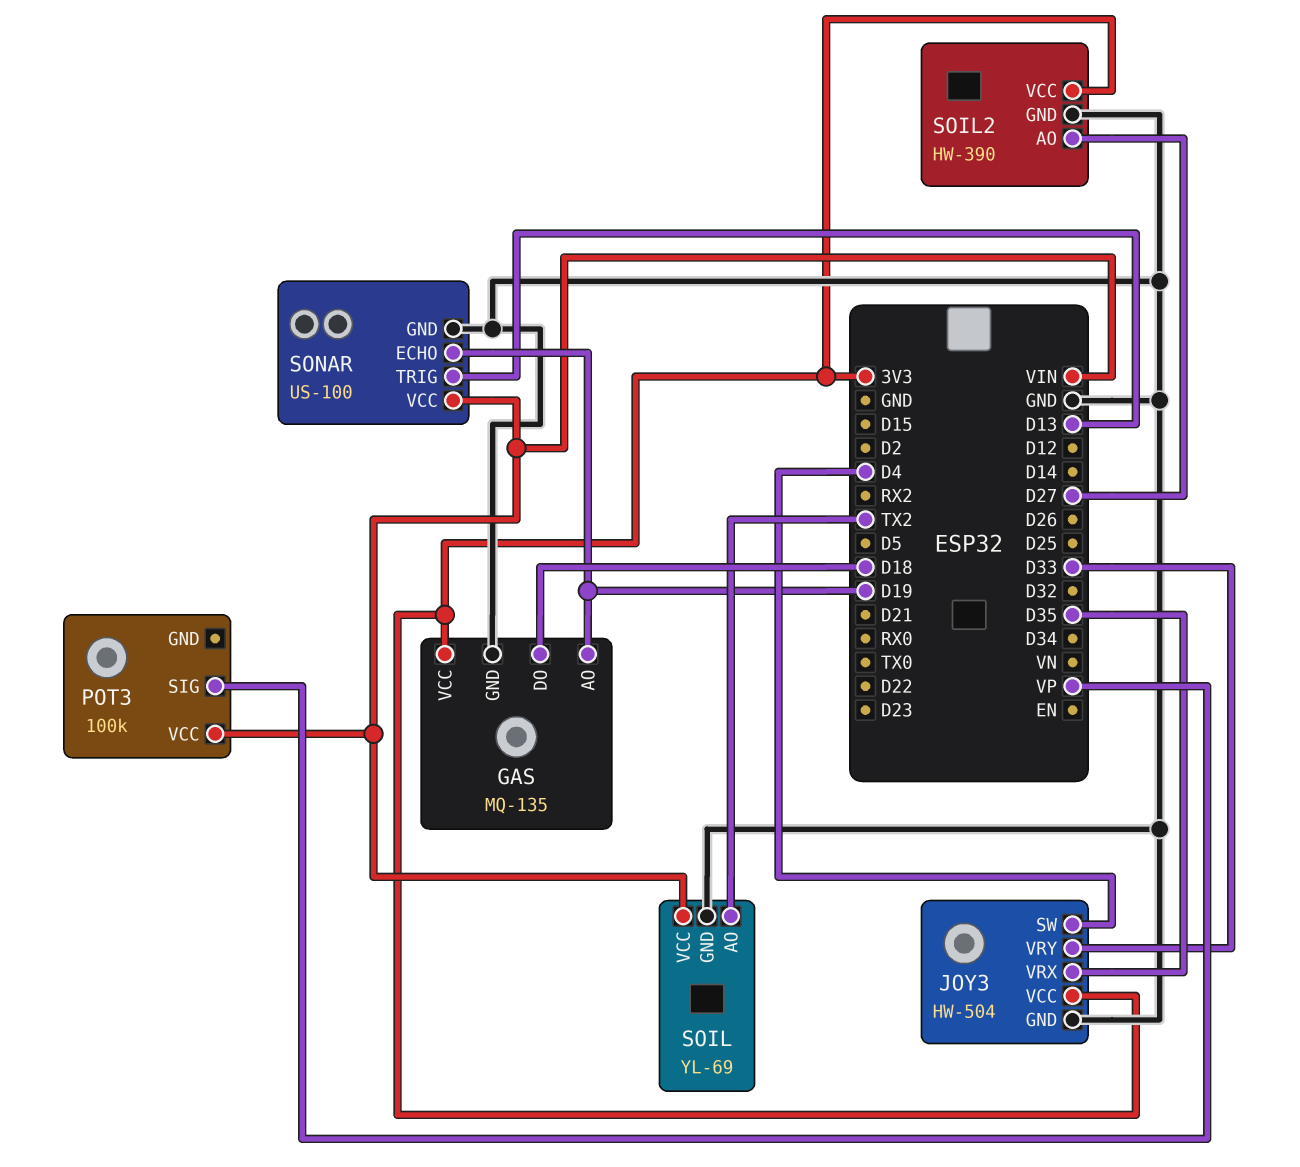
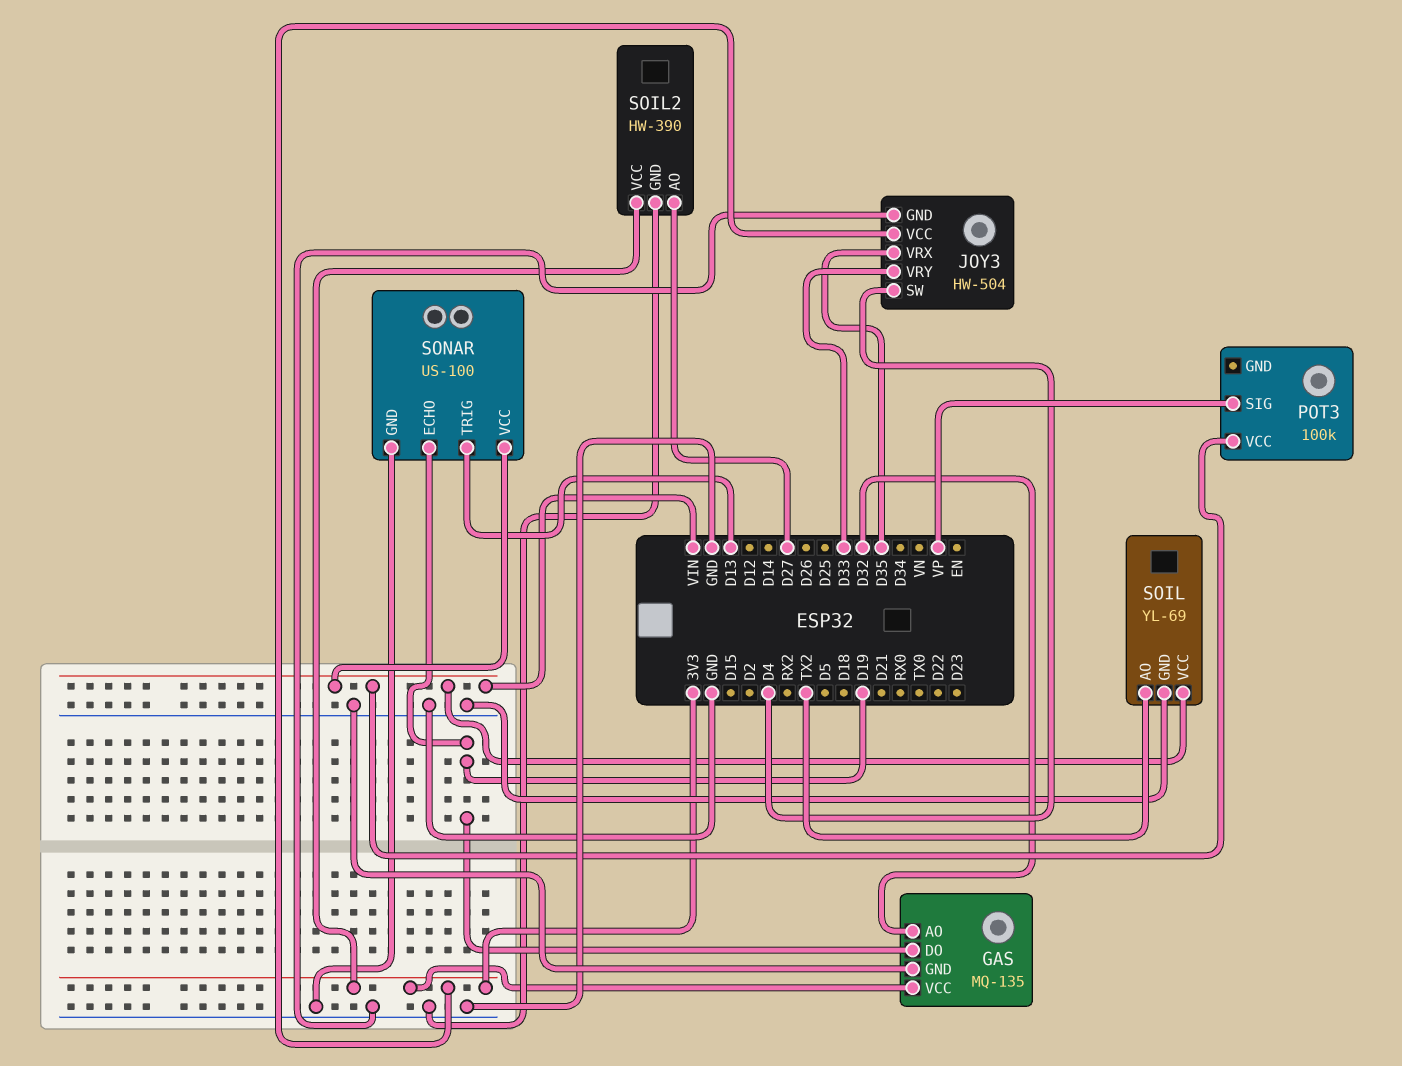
GAS pin AO: D19 -> D32
GAS pin DO: D18 -> D19

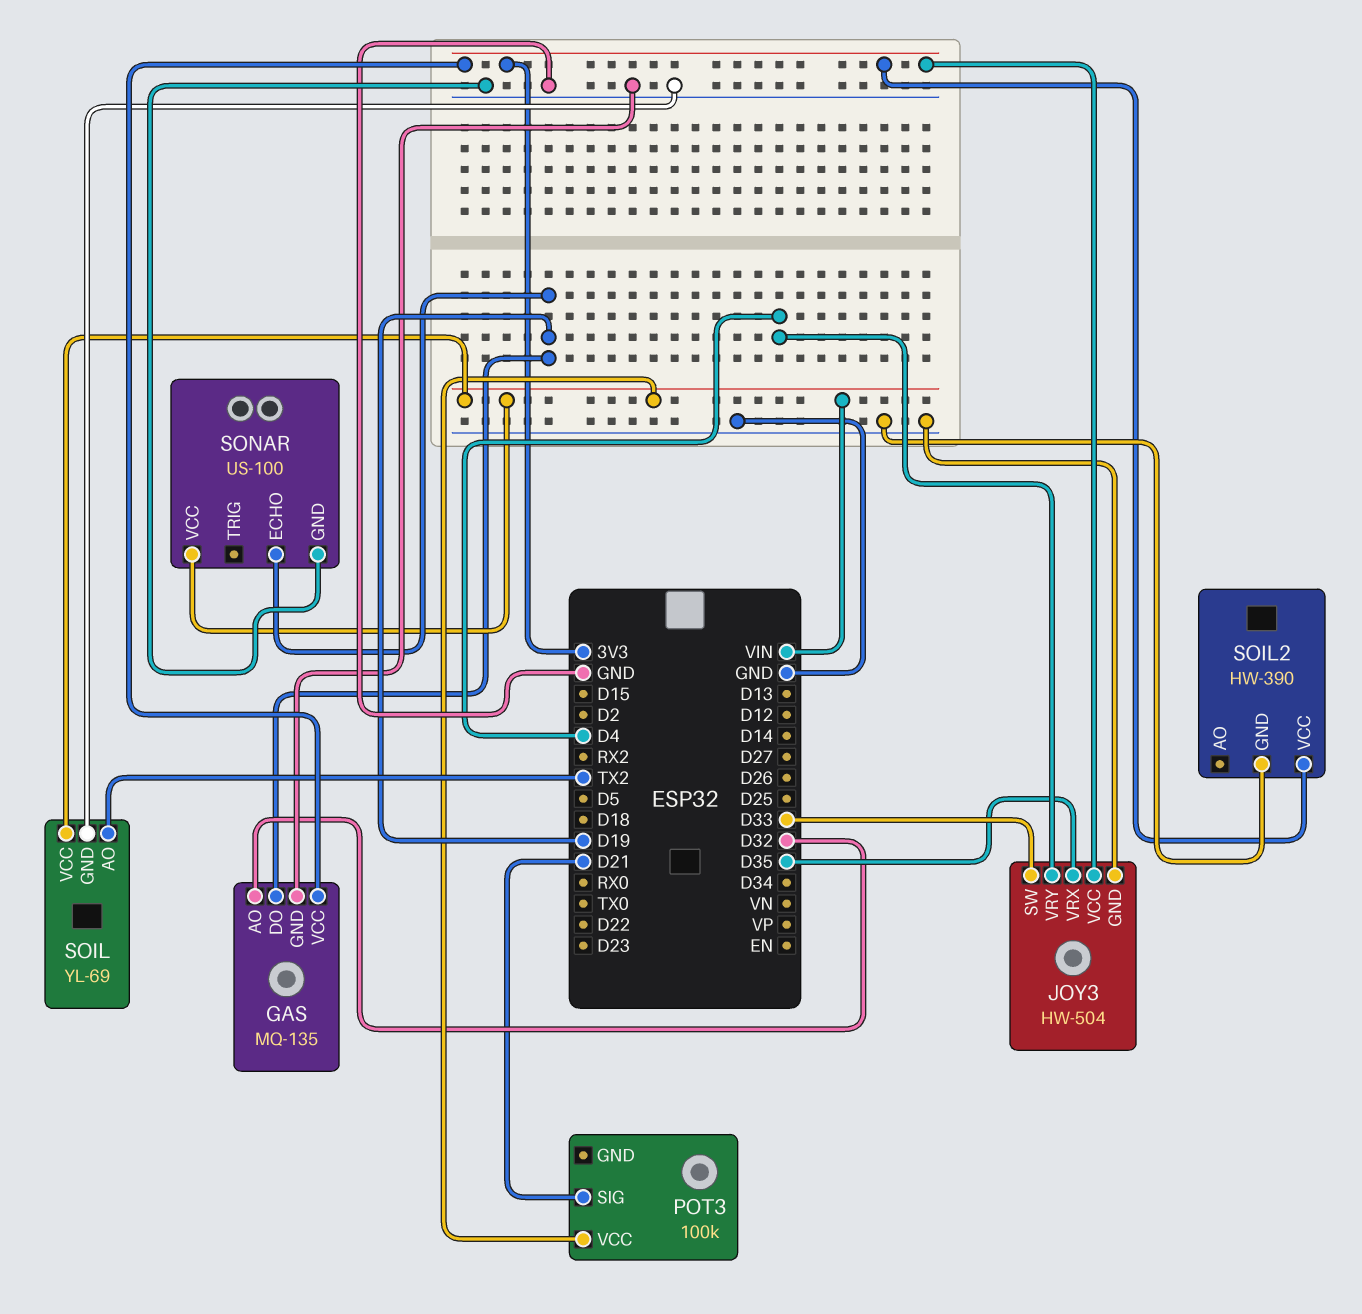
JOY3 pin SW: D4 -> D33
JOY3 pin VRY: D33 -> D4
POT3 pin SIG: VP -> D21
SOIL2 pin AO: D27 -> none
SONAR pin TRIG: D13 -> none

